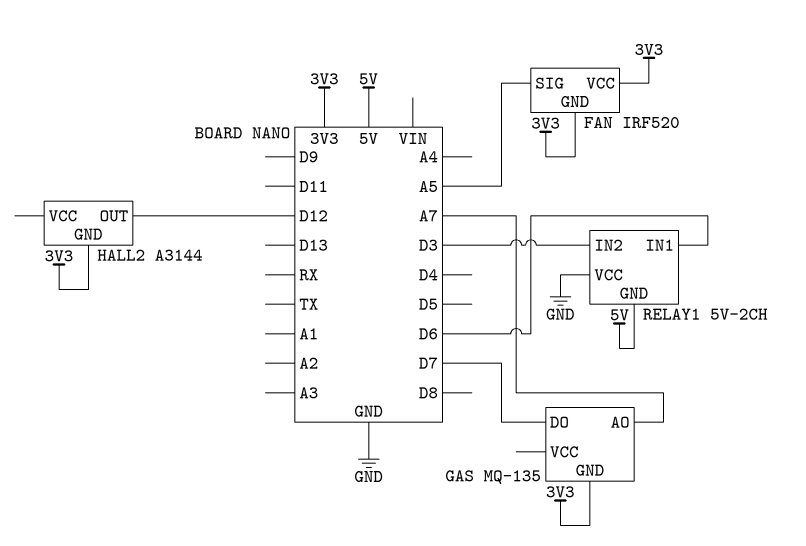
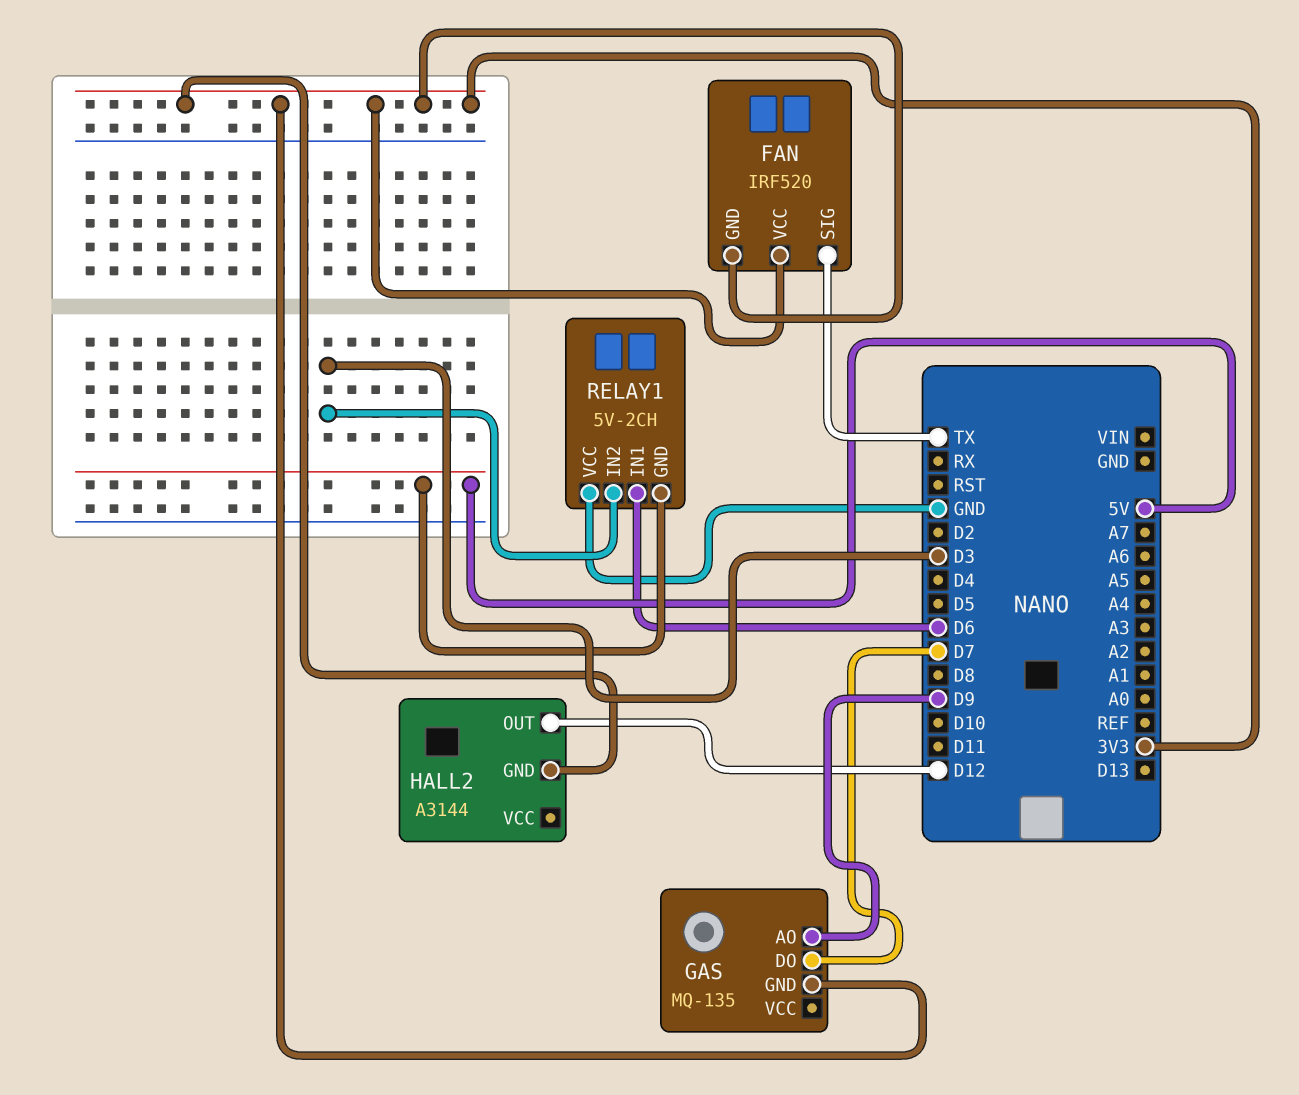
FAN pin SIG: A5 -> TX
GAS pin AO: A7 -> D9

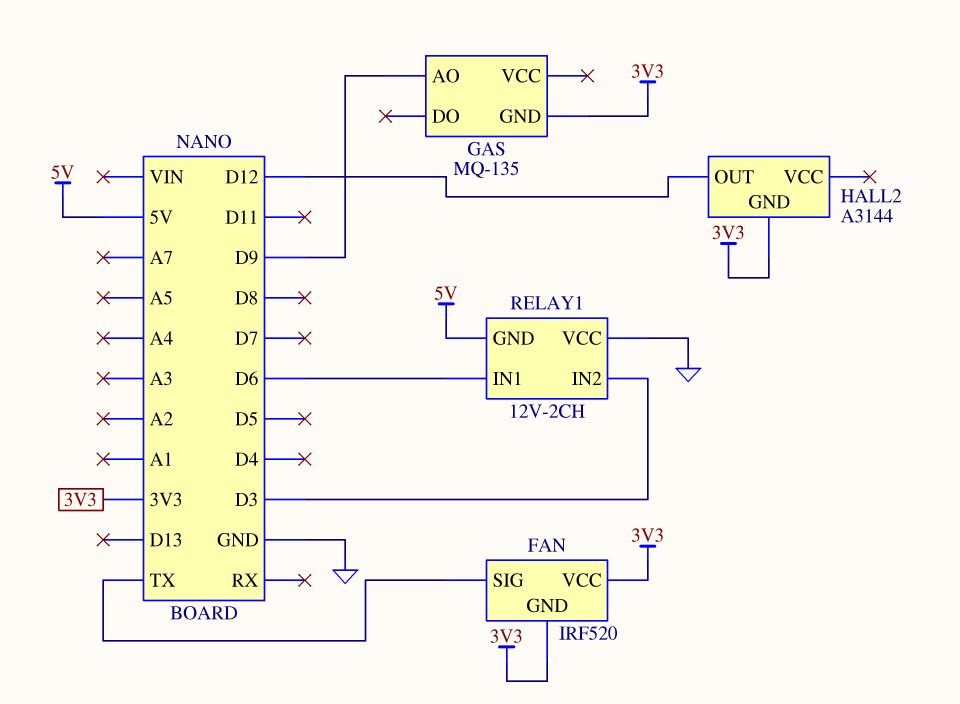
GAS pin DO: D7 -> none
RELAY1: 5V-2CH -> 12V-2CH

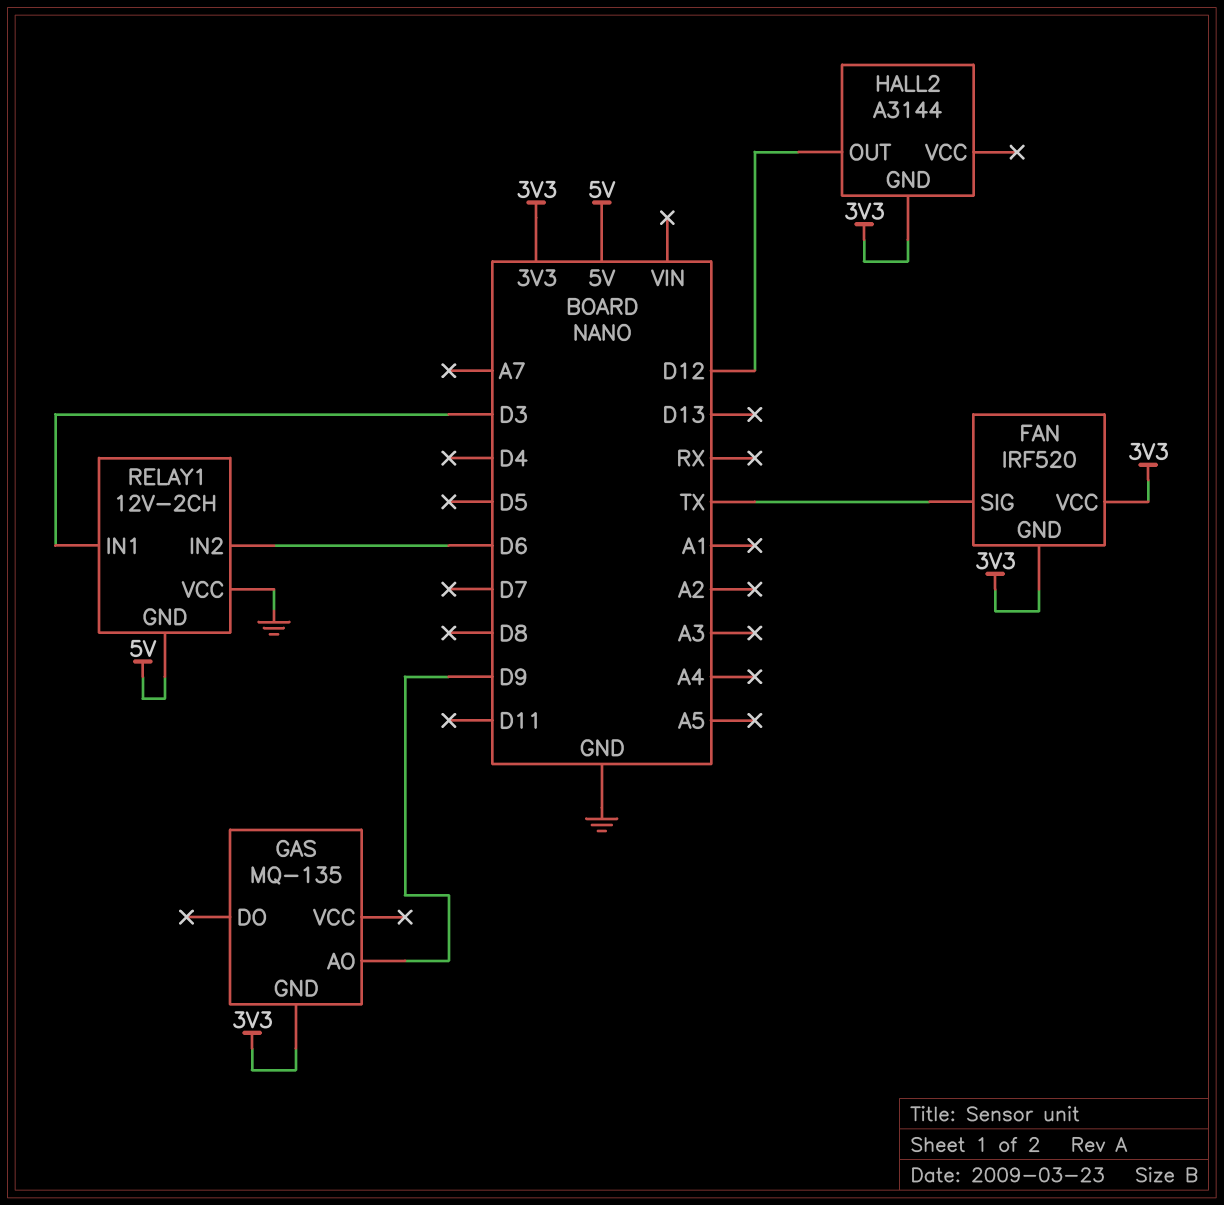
RELAY1 pin IN1: D6 -> D3
RELAY1 pin IN2: D3 -> D6

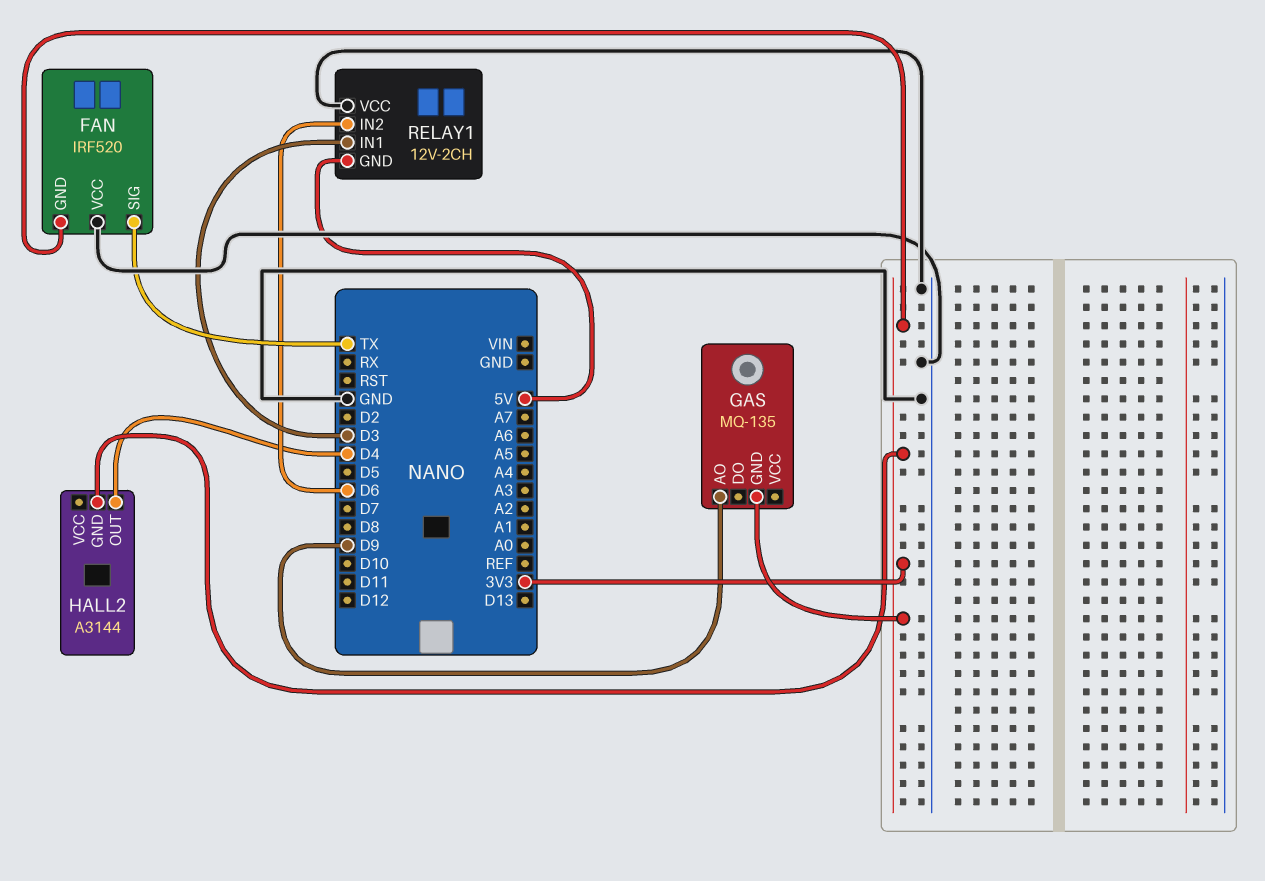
FAN pin VCC: 3V3 -> GND
HALL2 pin OUT: D12 -> D4

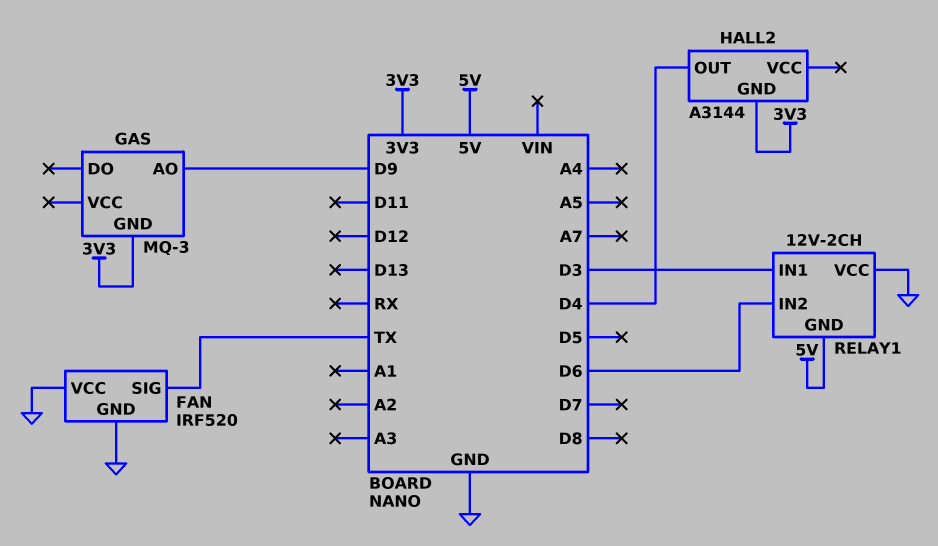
FAN pin GND: 3V3 -> GND
GAS: MQ-135 -> MQ-3

